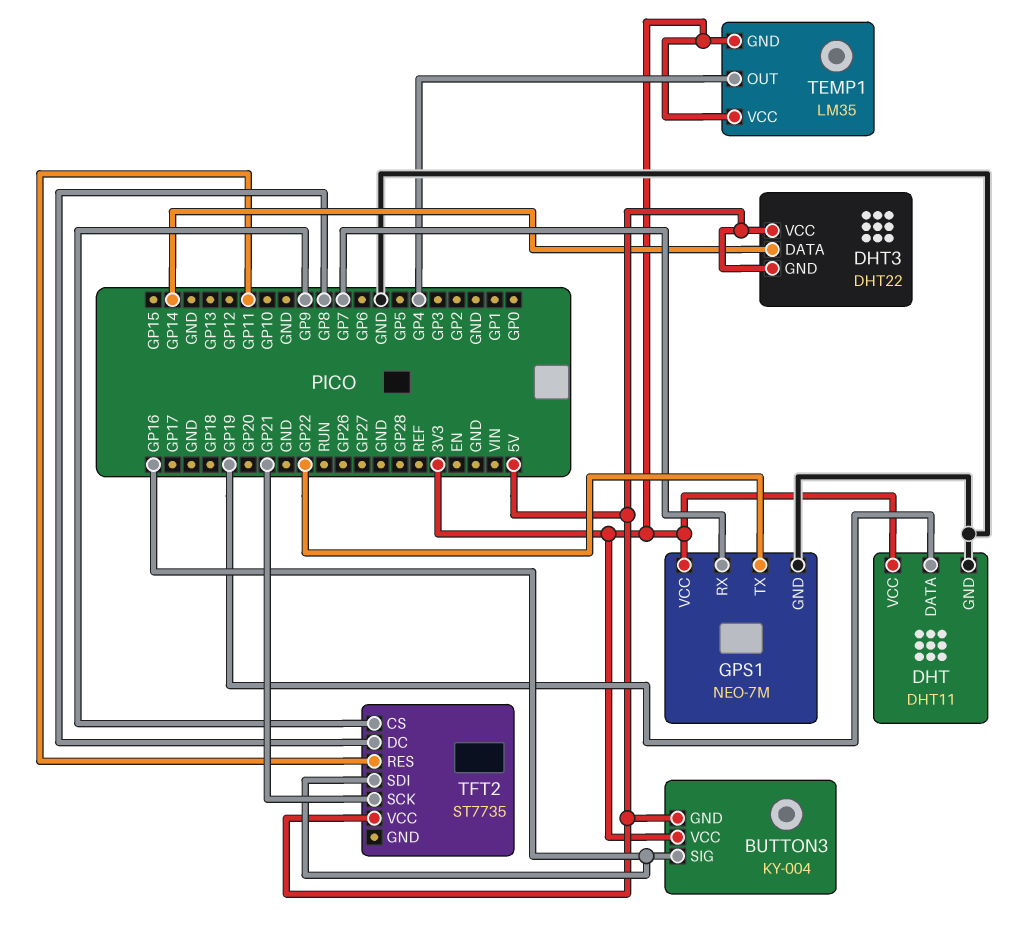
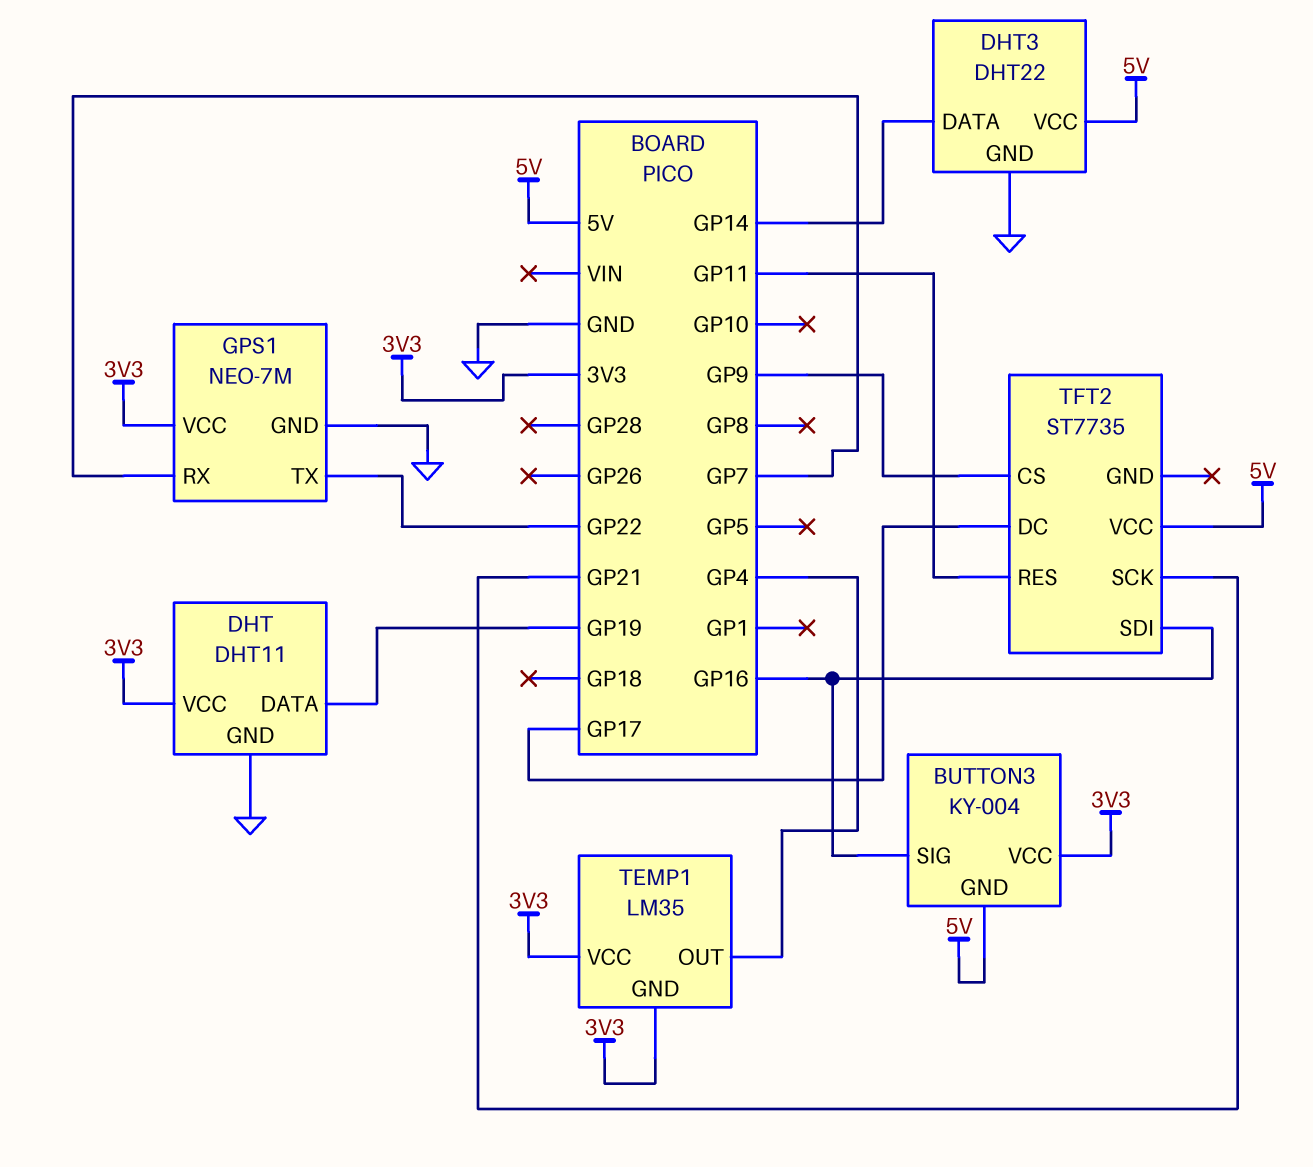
DHT3 pin GND: 5V -> GND
TFT2 pin DC: GP8 -> GP17

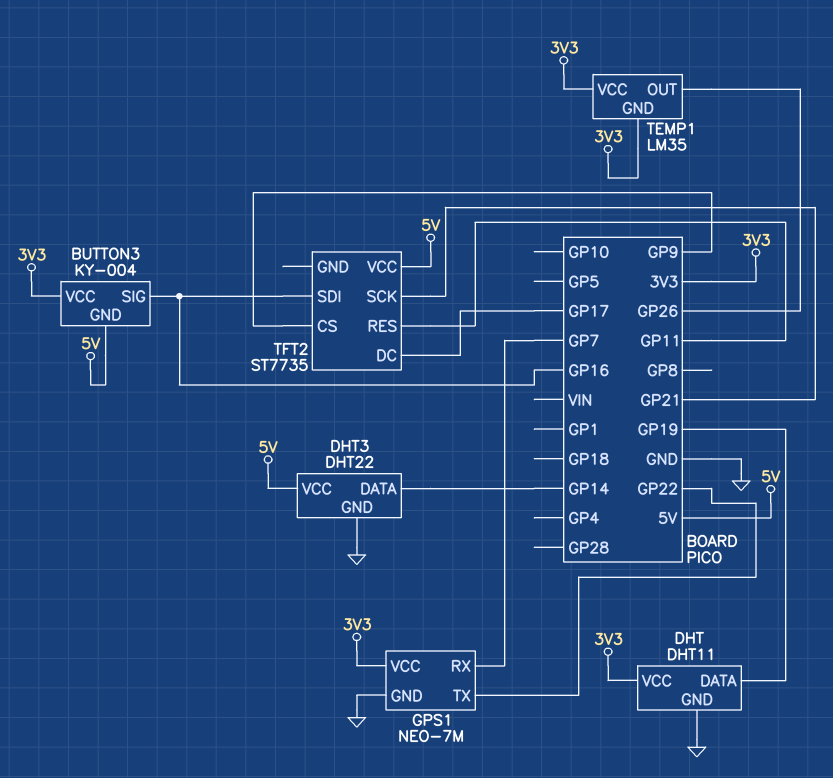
TEMP1 pin OUT: GP4 -> GP26

